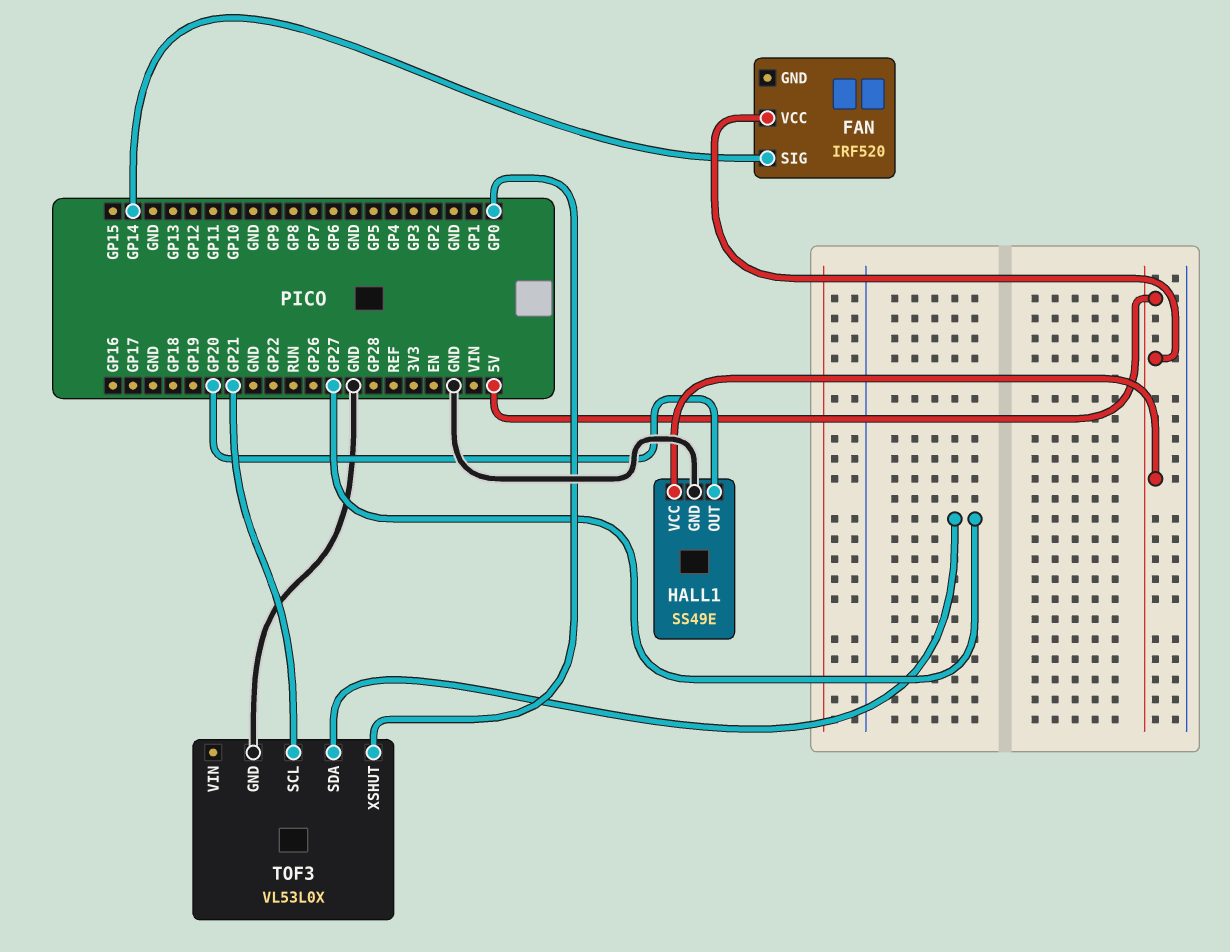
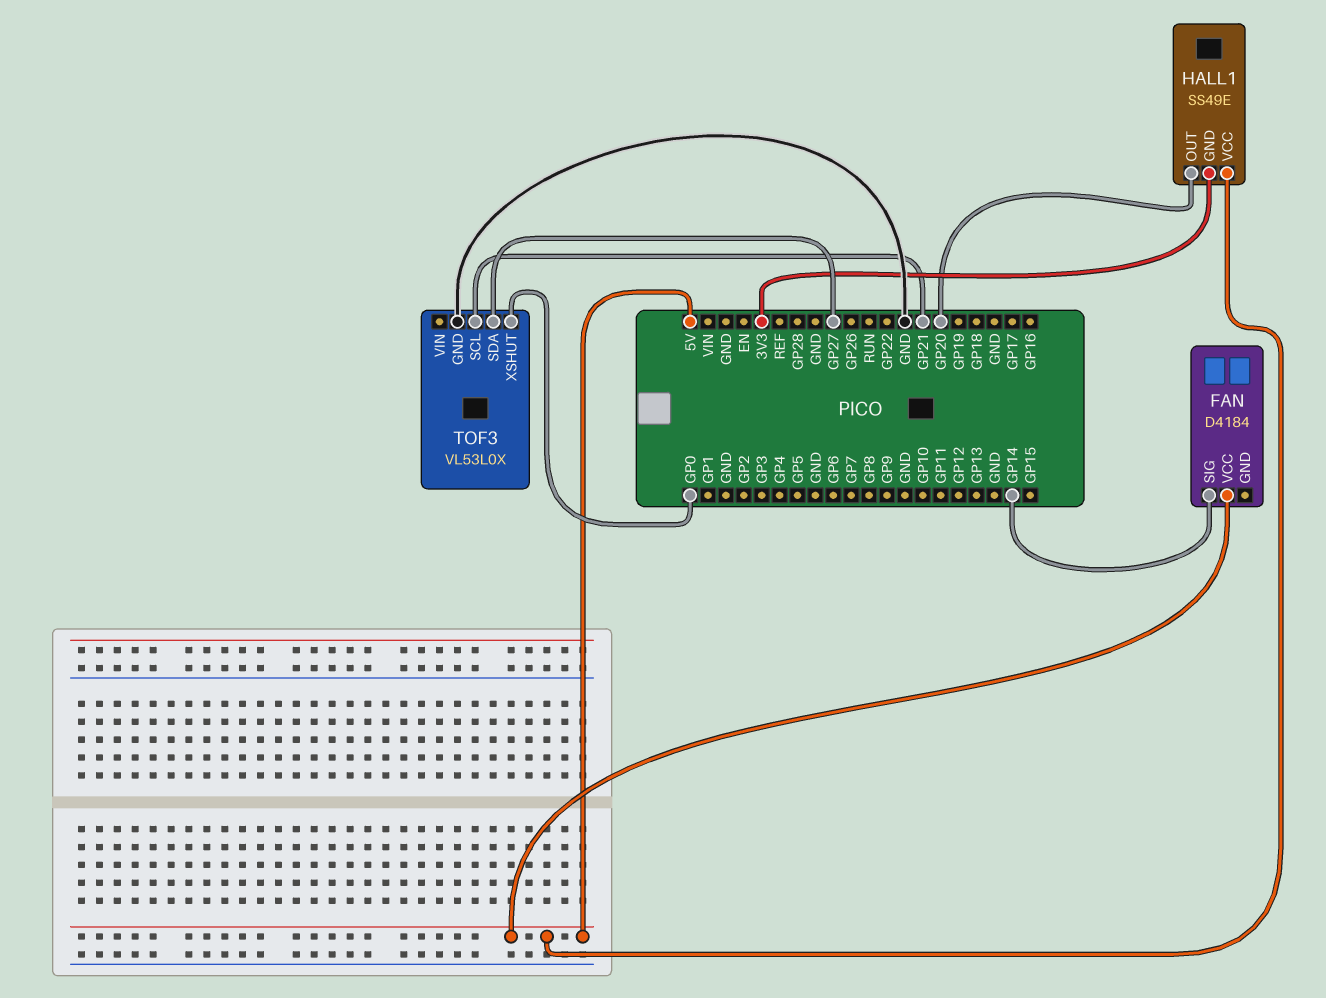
FAN: IRF520 -> D4184
HALL1 pin GND: GND -> 3V3

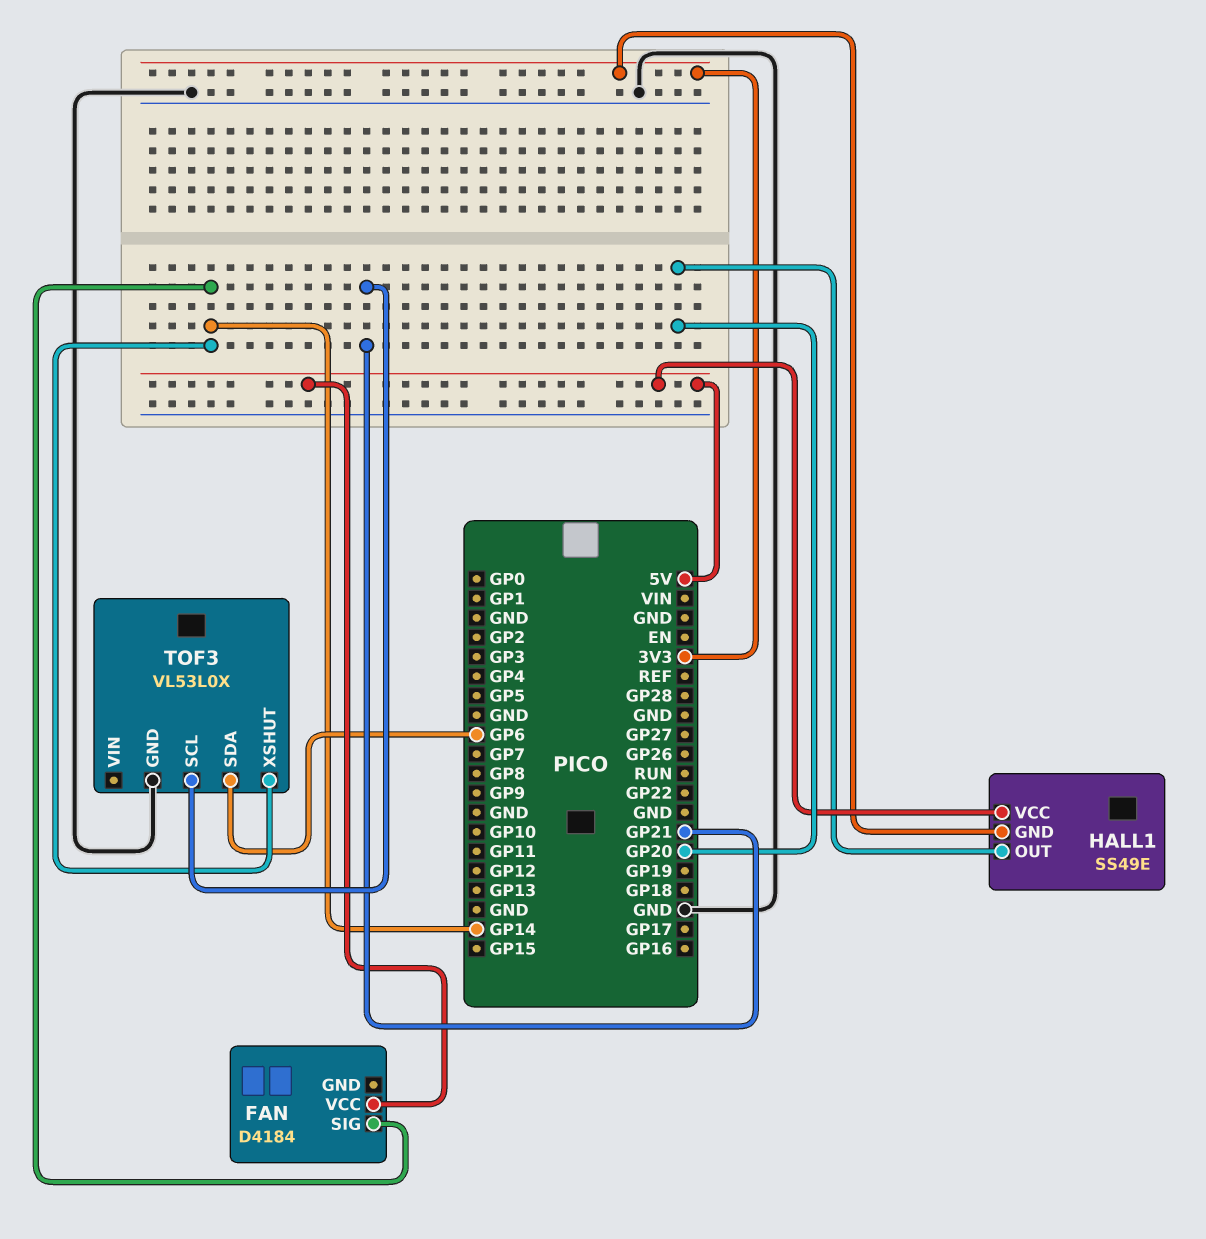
TOF3 pin SDA: GP27 -> GP6
TOF3 pin XSHUT: GP0 -> GP14

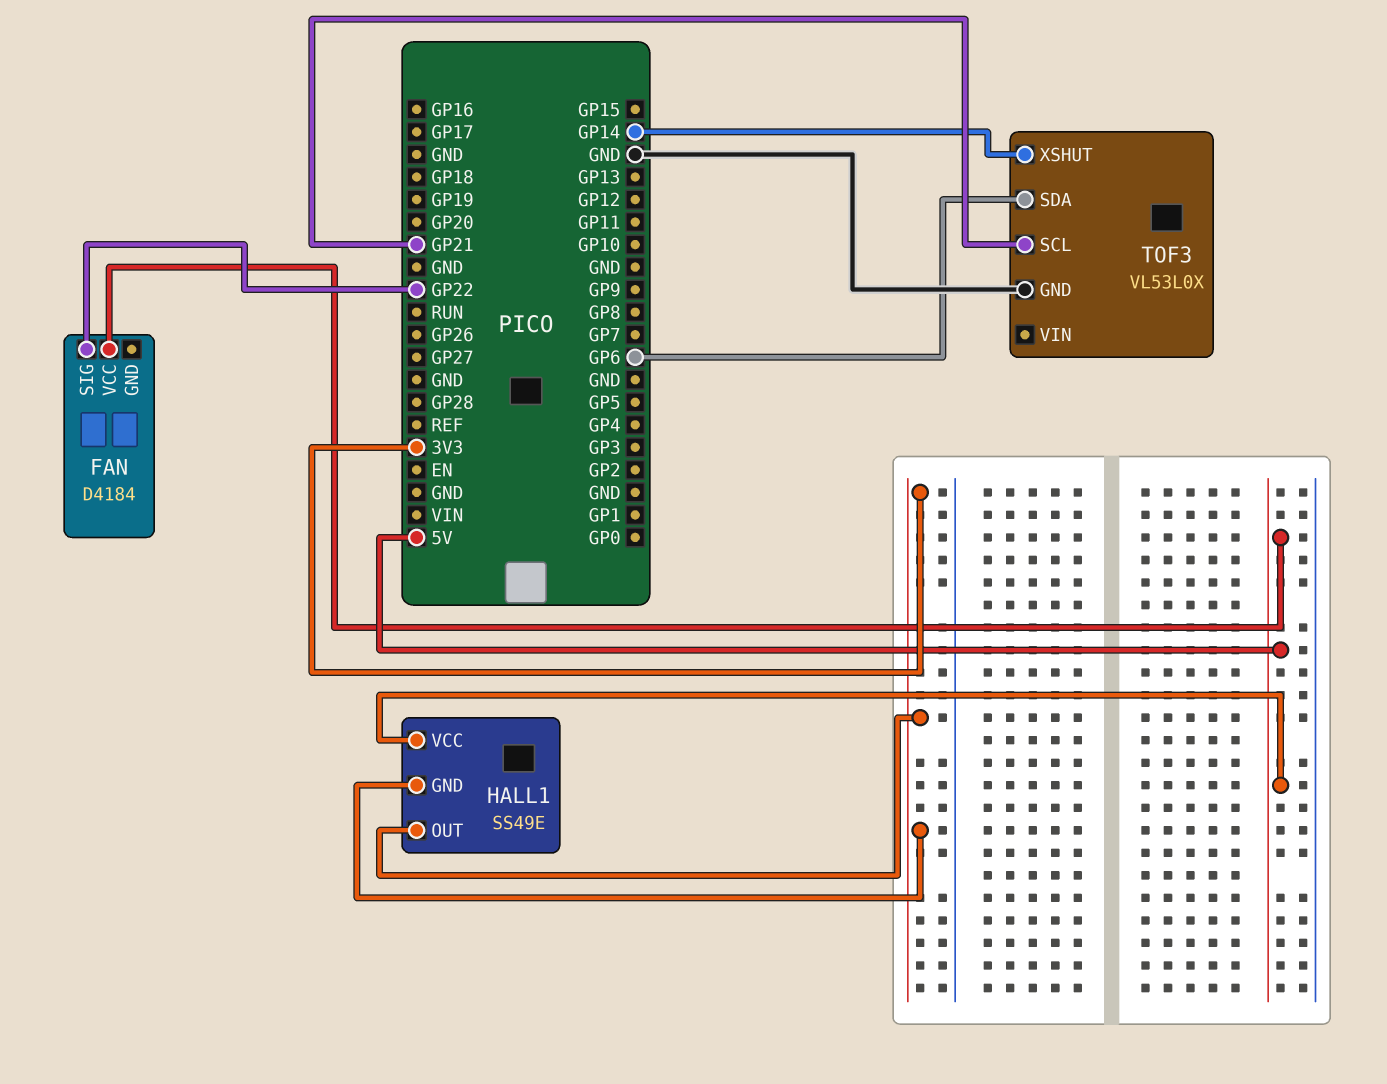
FAN pin SIG: GP14 -> GP22
HALL1 pin OUT: GP20 -> 3V3

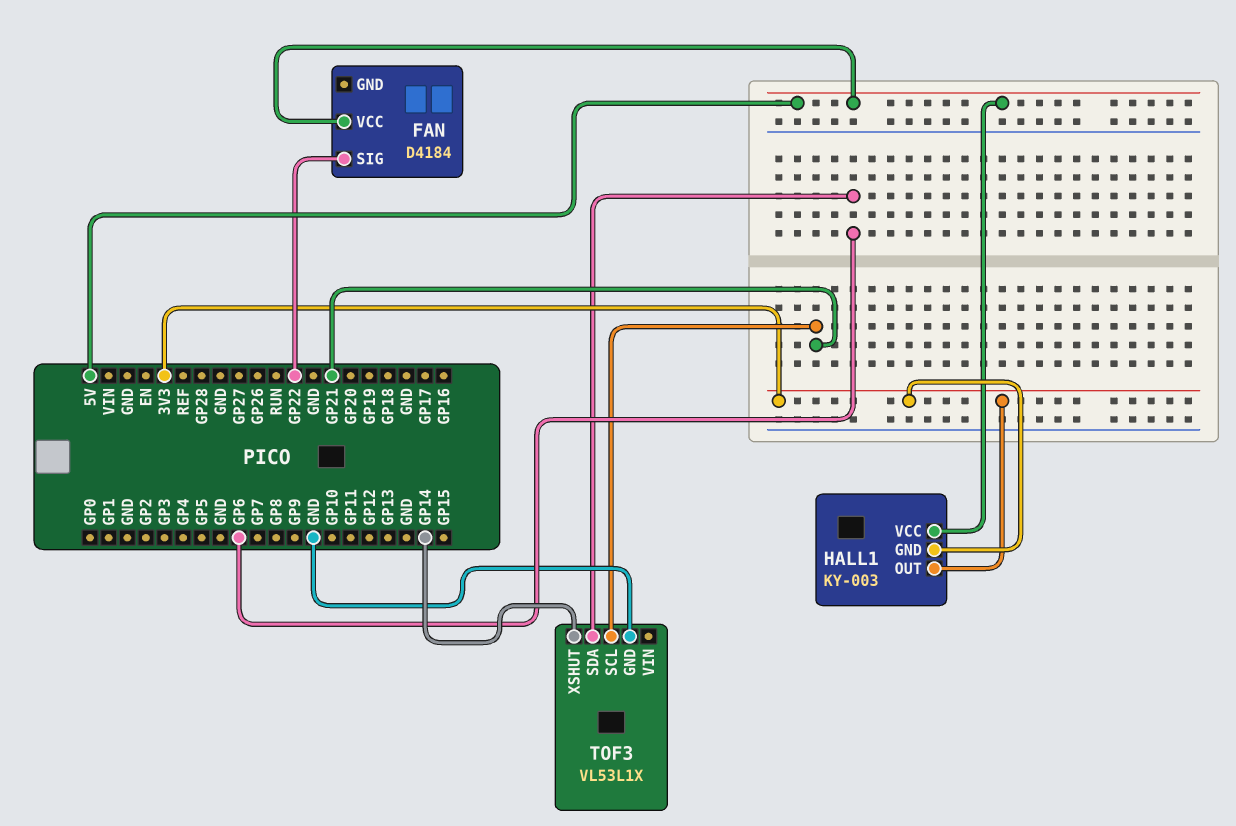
HALL1: SS49E -> KY-003
TOF3: VL53L0X -> VL53L1X

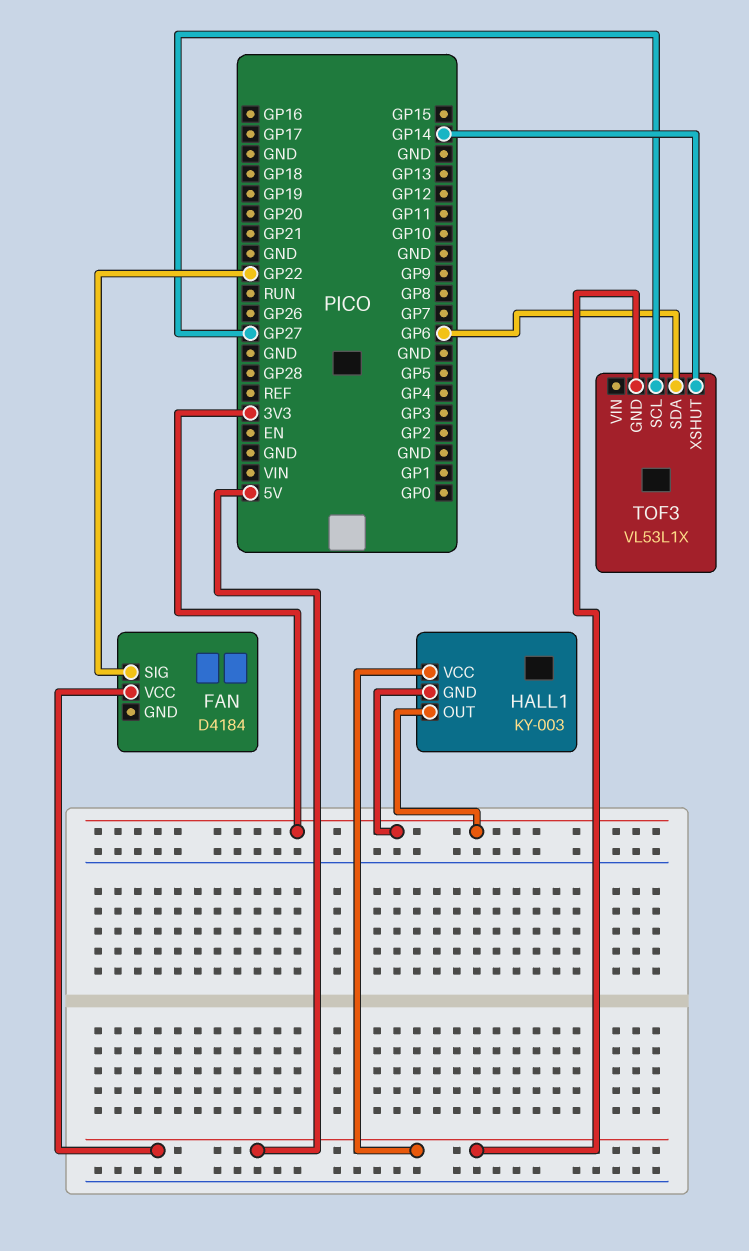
TOF3 pin GND: GND -> 5V
TOF3 pin SCL: GP21 -> GP27

